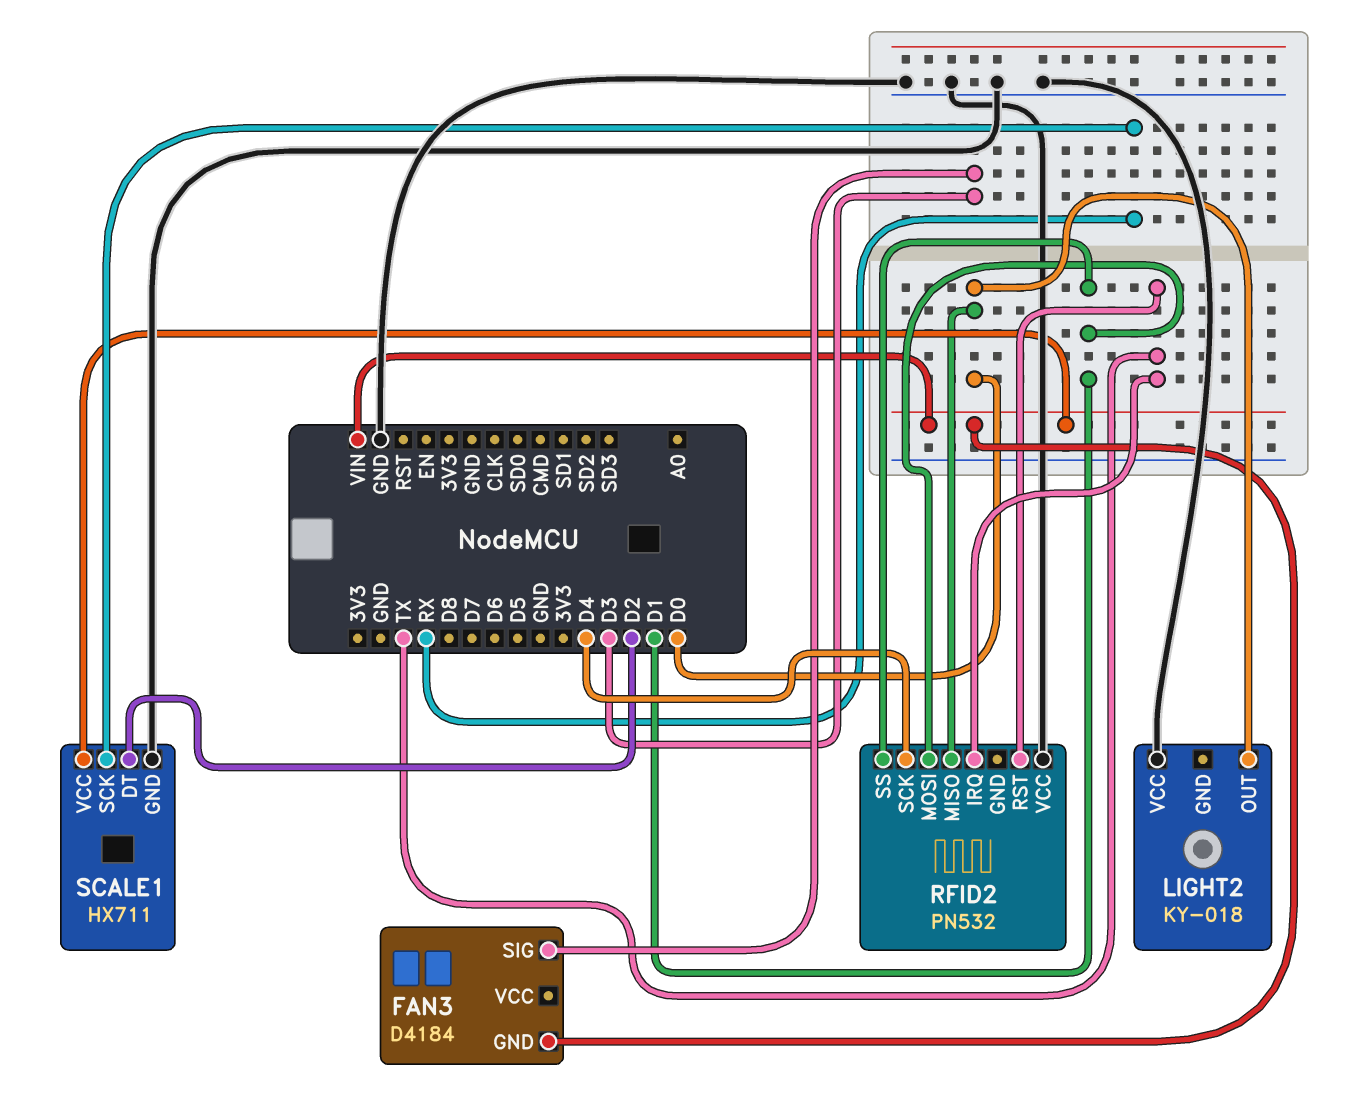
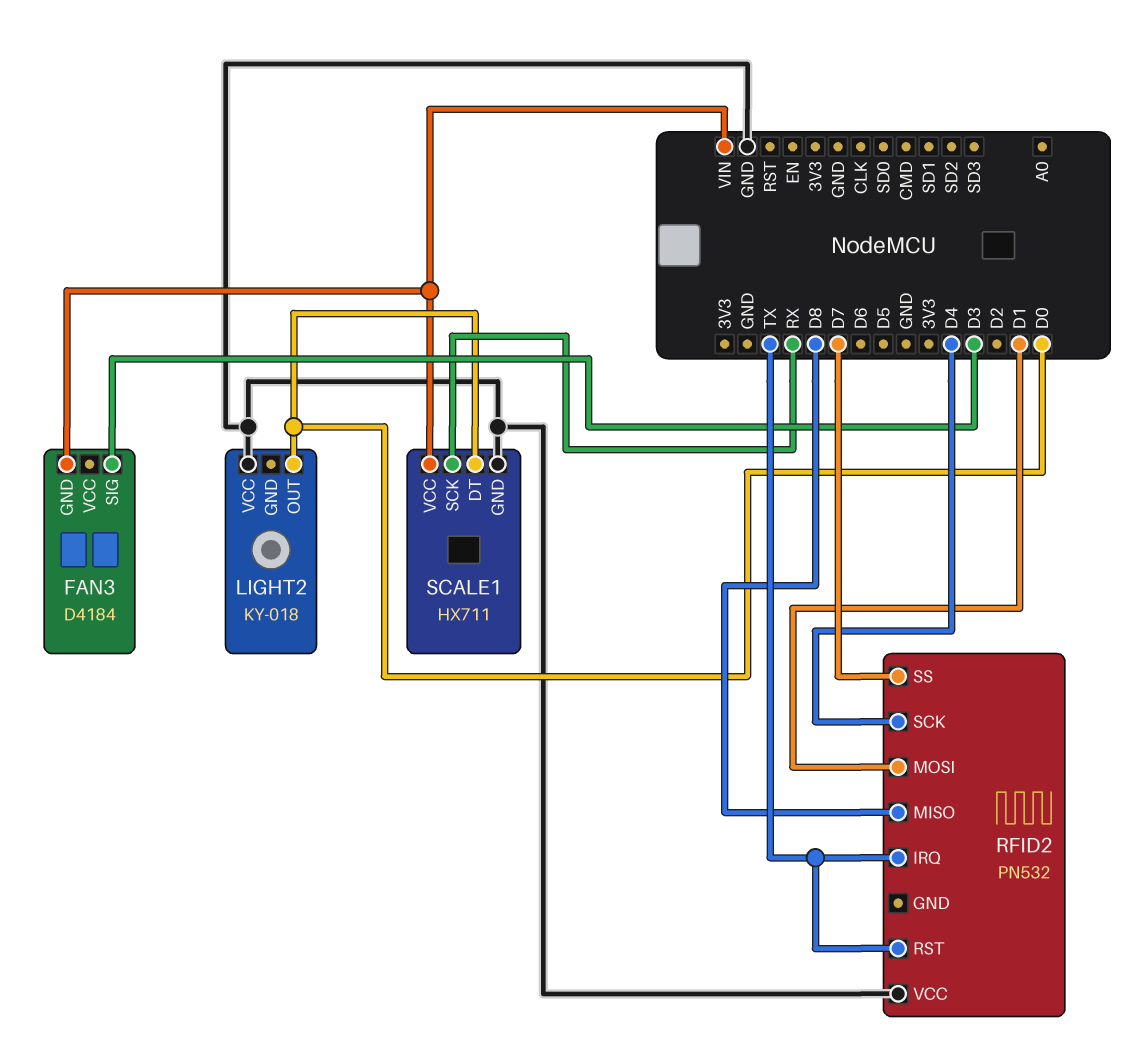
RFID2 pin MISO: D0 -> D8
RFID2 pin SS: D1 -> D7
SCALE1 pin DT: D2 -> D0

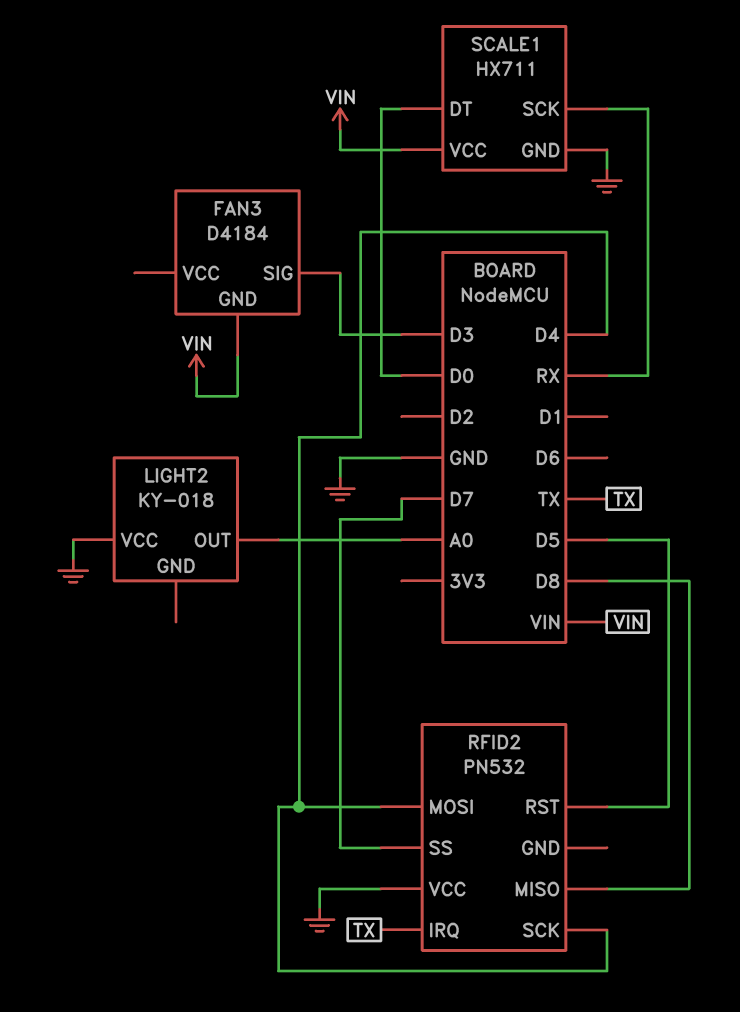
LIGHT2 pin OUT: D0 -> A0
RFID2 pin MOSI: D1 -> D4
RFID2 pin RST: TX -> D5

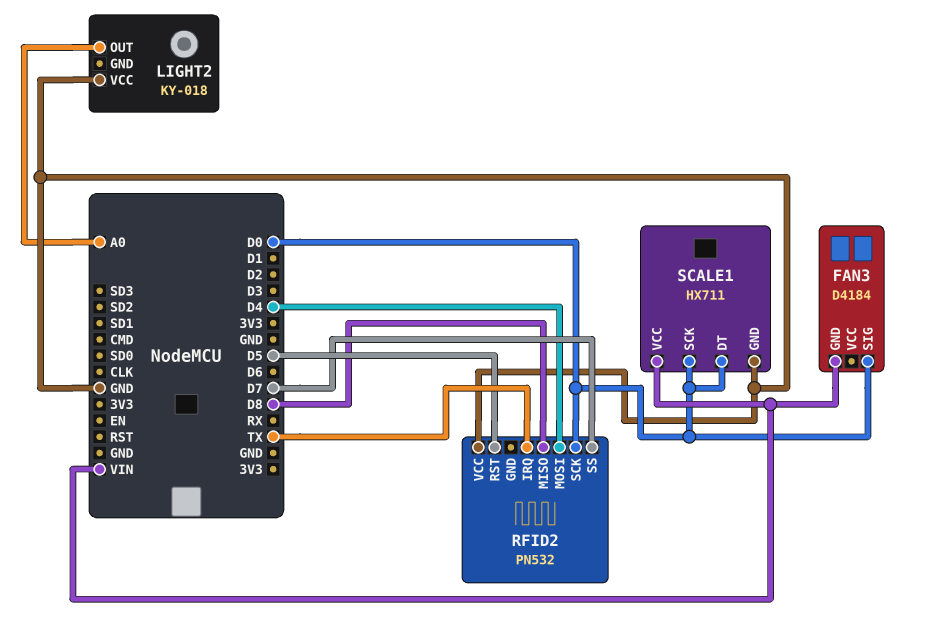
FAN3 pin SIG: D3 -> D0
RFID2 pin SCK: D4 -> D0
SCALE1 pin SCK: RX -> D0

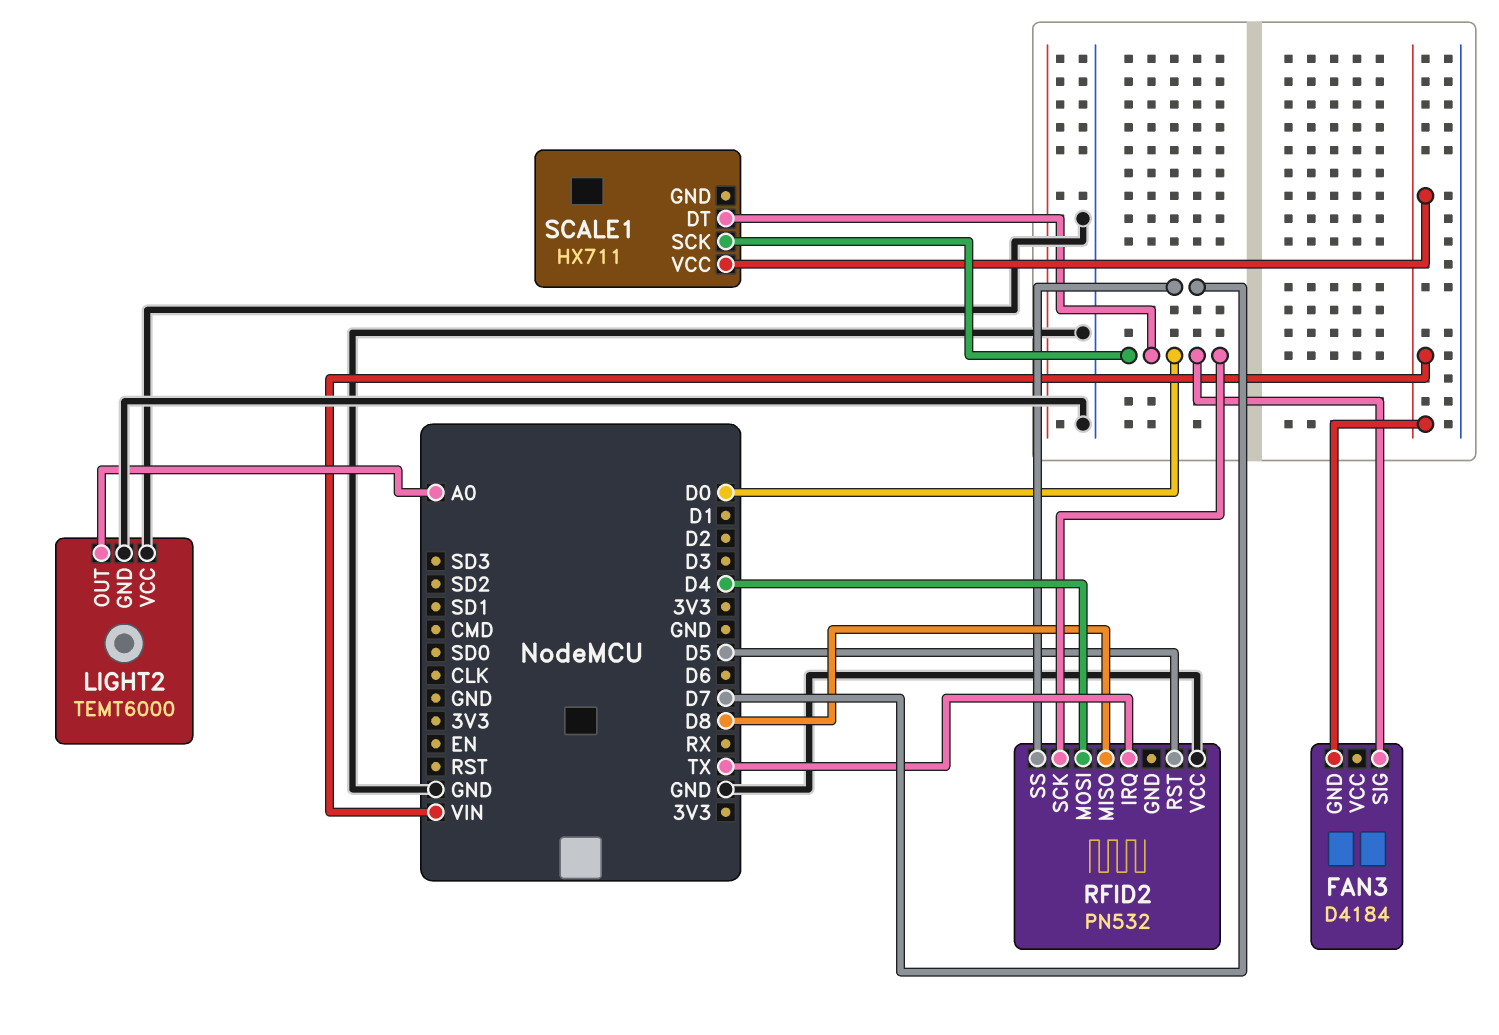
LIGHT2: KY-018 -> TEMT6000
LIGHT2 pin GND: none -> GND
SCALE1 pin GND: GND -> none

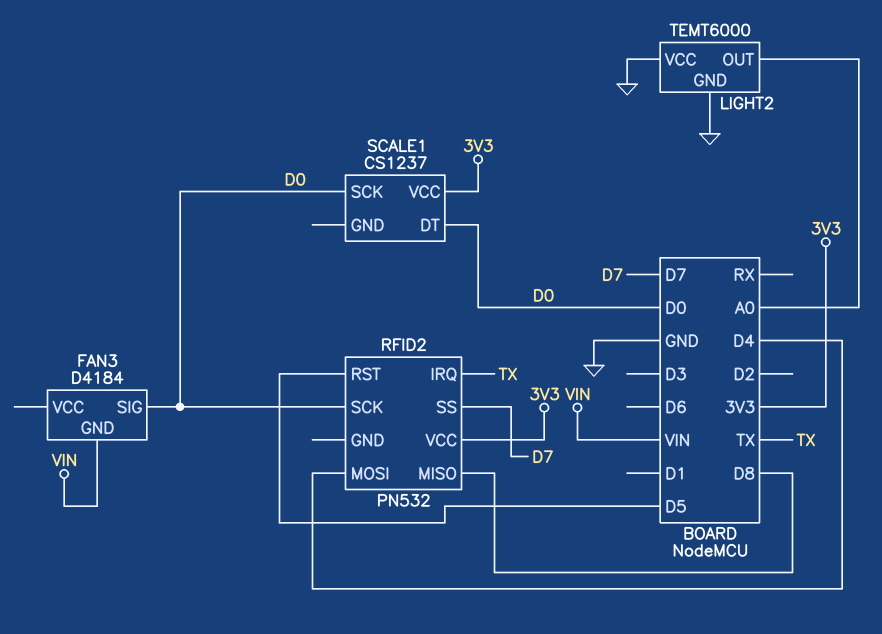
RFID2 pin VCC: GND -> 3V3
SCALE1: HX711 -> CS1237
SCALE1 pin VCC: VIN -> 3V3

